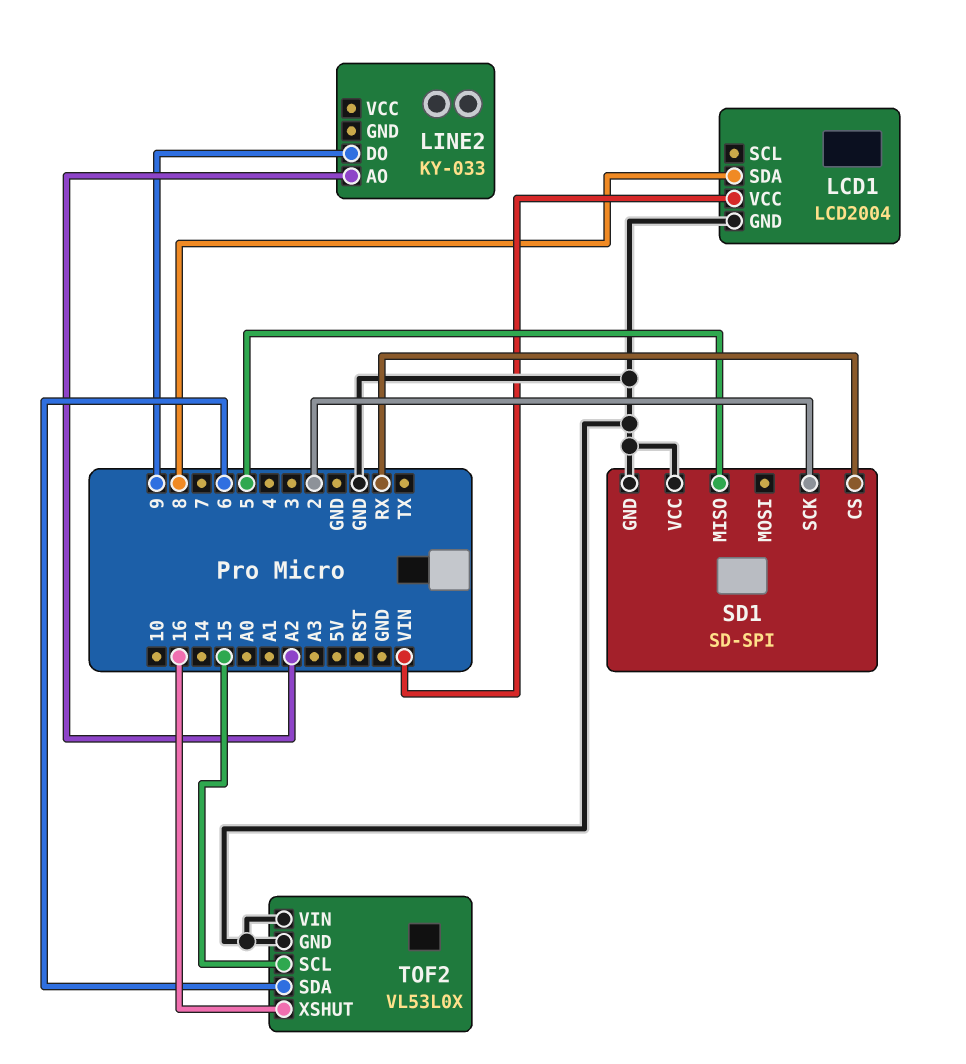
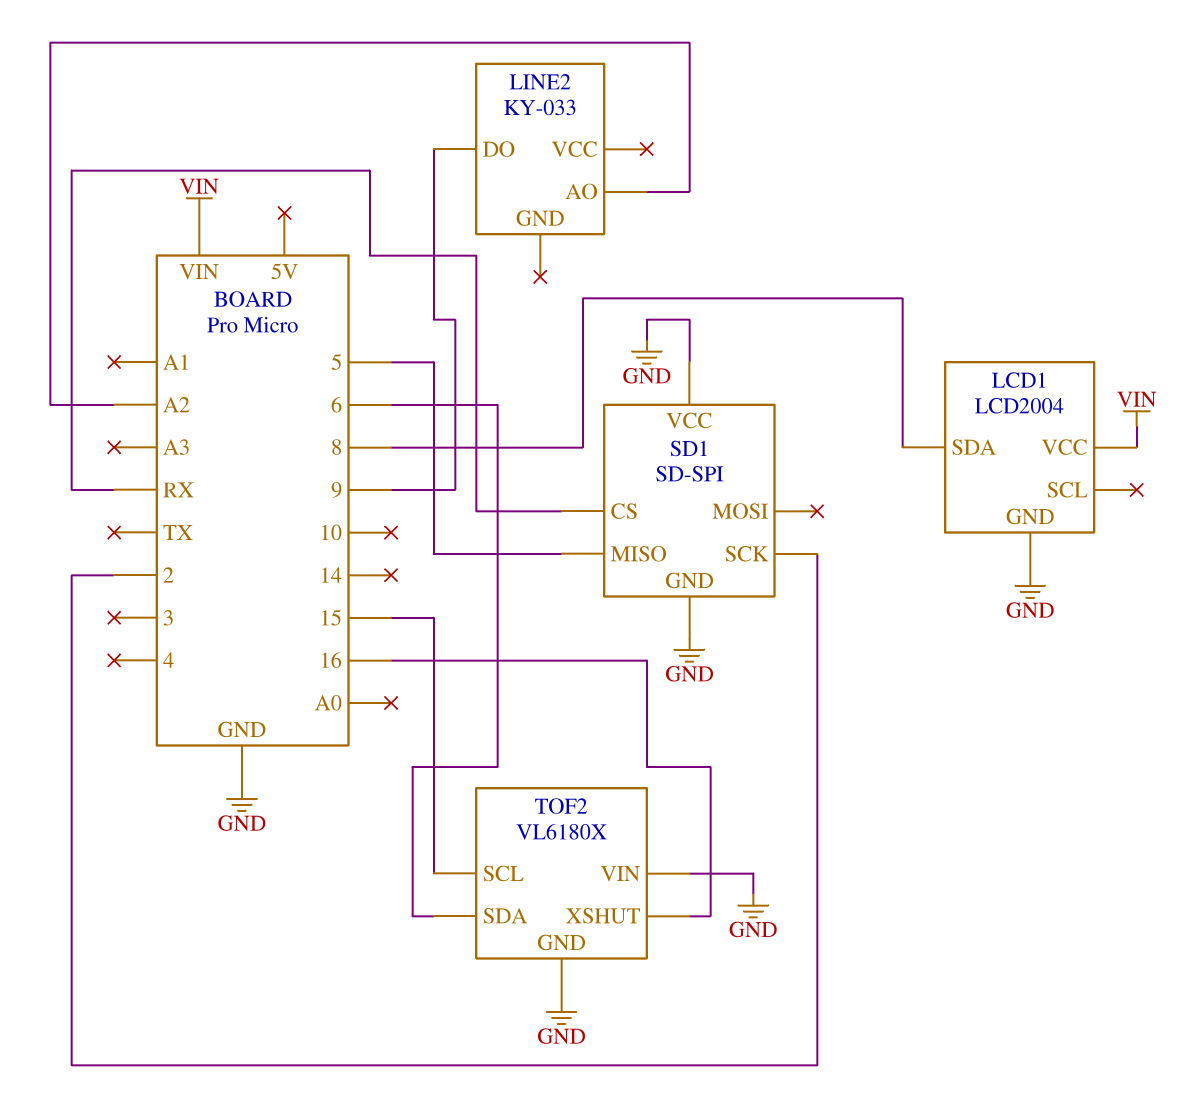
TOF2: VL53L0X -> VL6180X

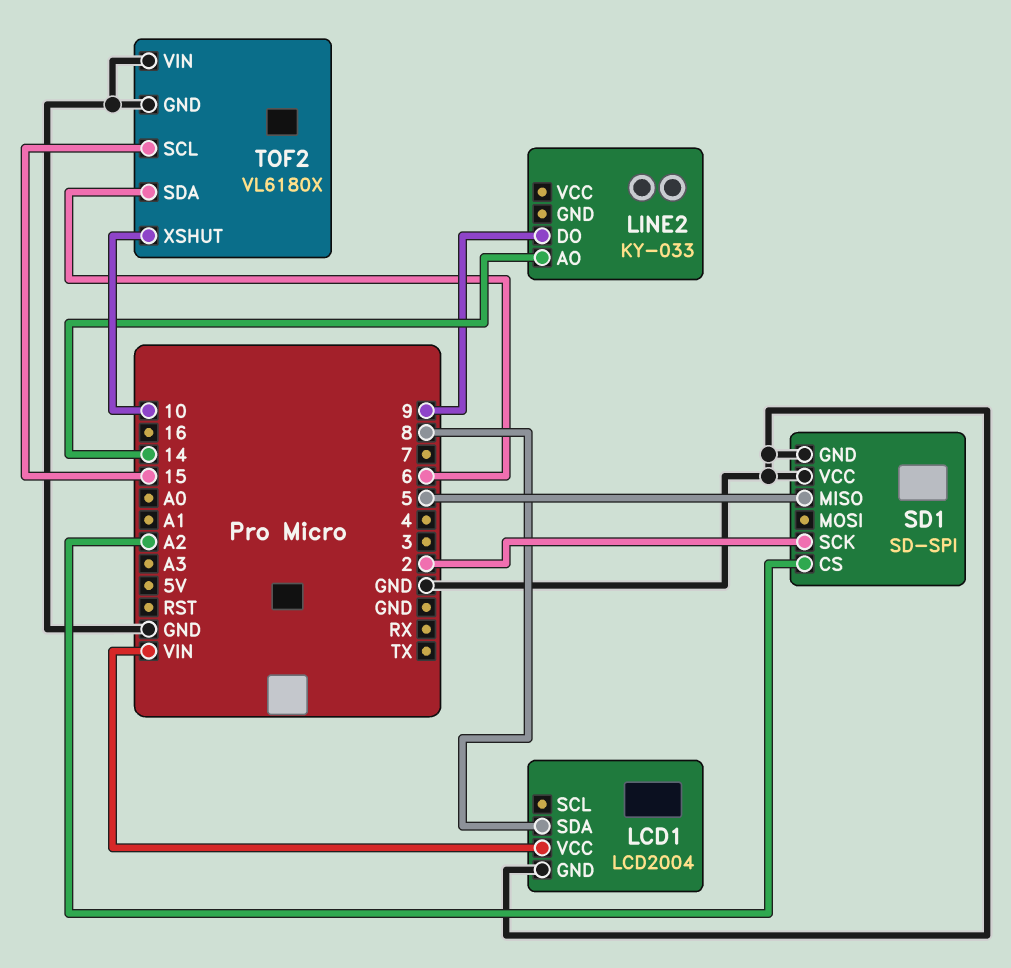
LINE2 pin AO: A2 -> 14
SD1 pin CS: RX -> A2
TOF2 pin XSHUT: 16 -> 10

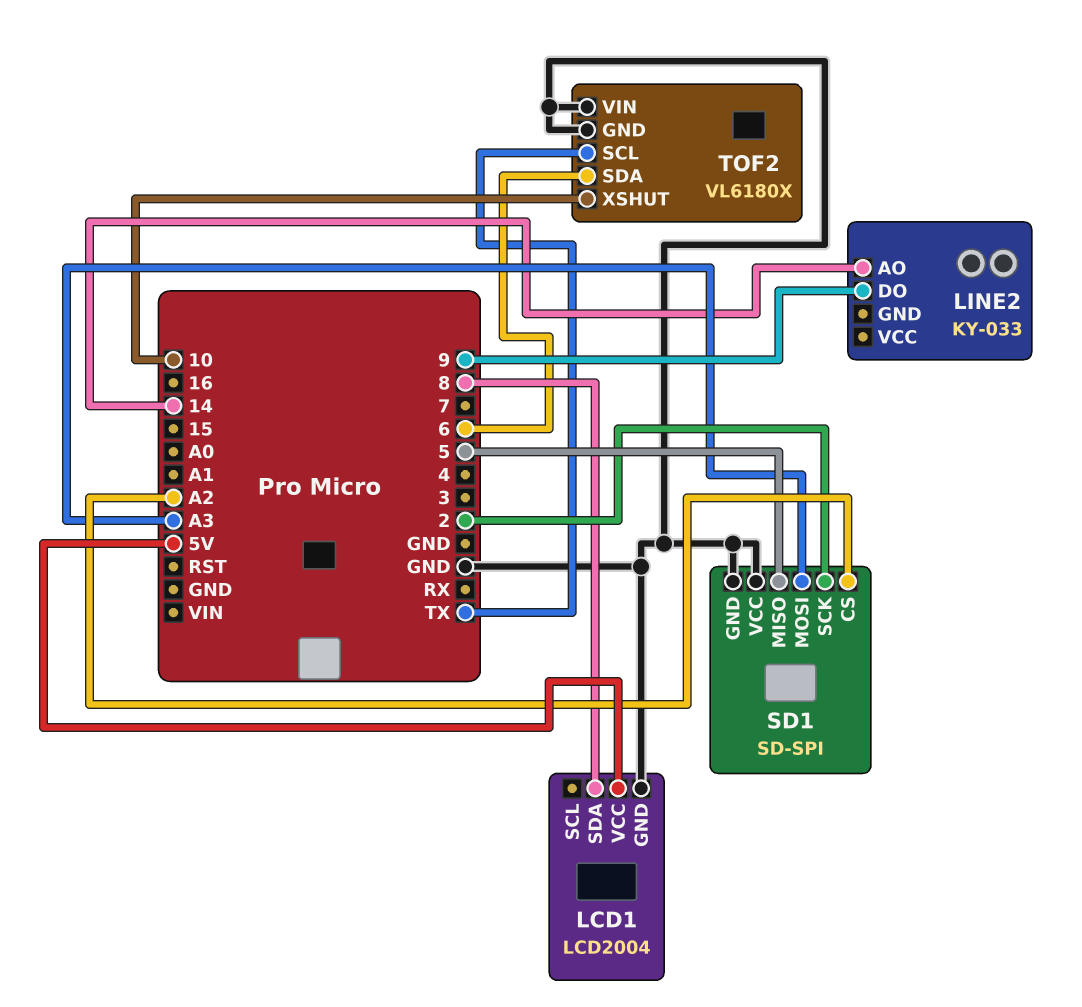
LCD1 pin VCC: VIN -> 5V
SD1 pin MOSI: none -> A3
TOF2 pin SCL: 15 -> TX

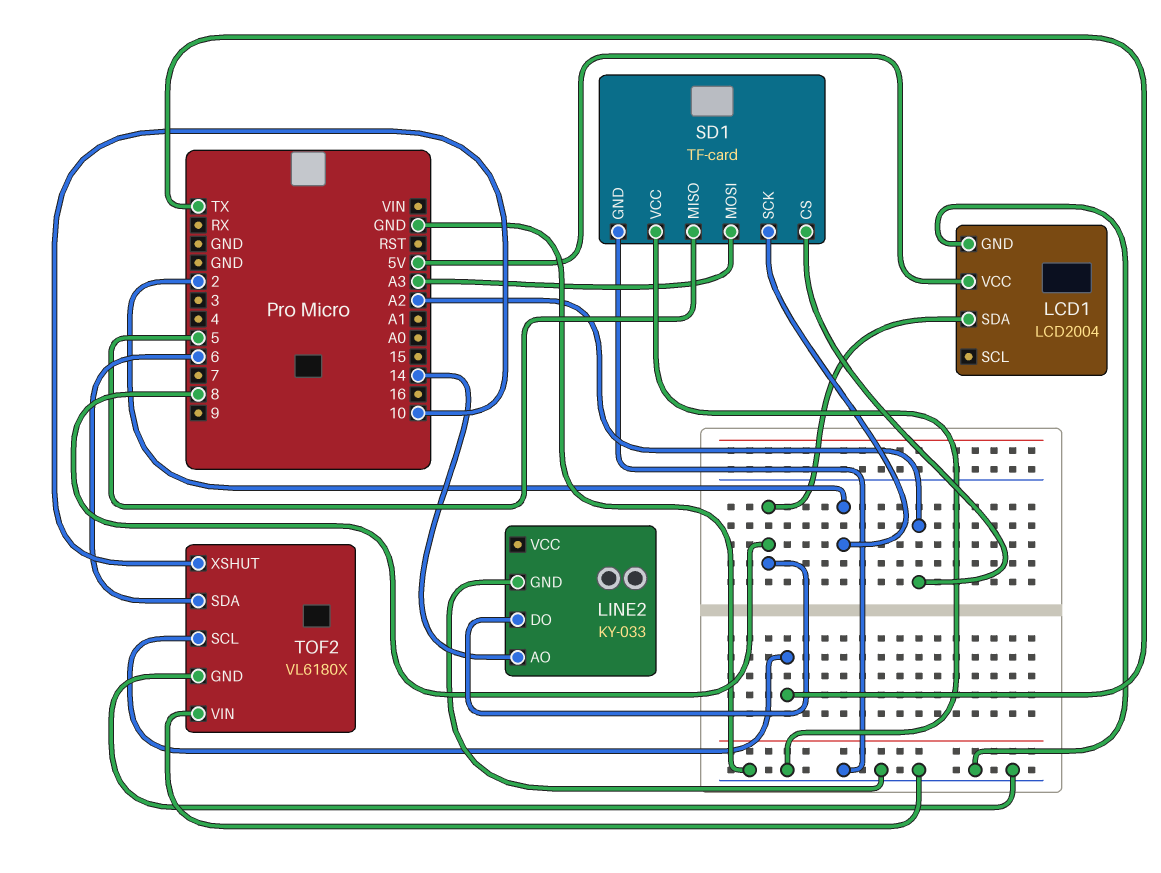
LINE2 pin DO: 9 -> 8
LINE2 pin GND: none -> GND
SD1: SD-SPI -> TF-card

